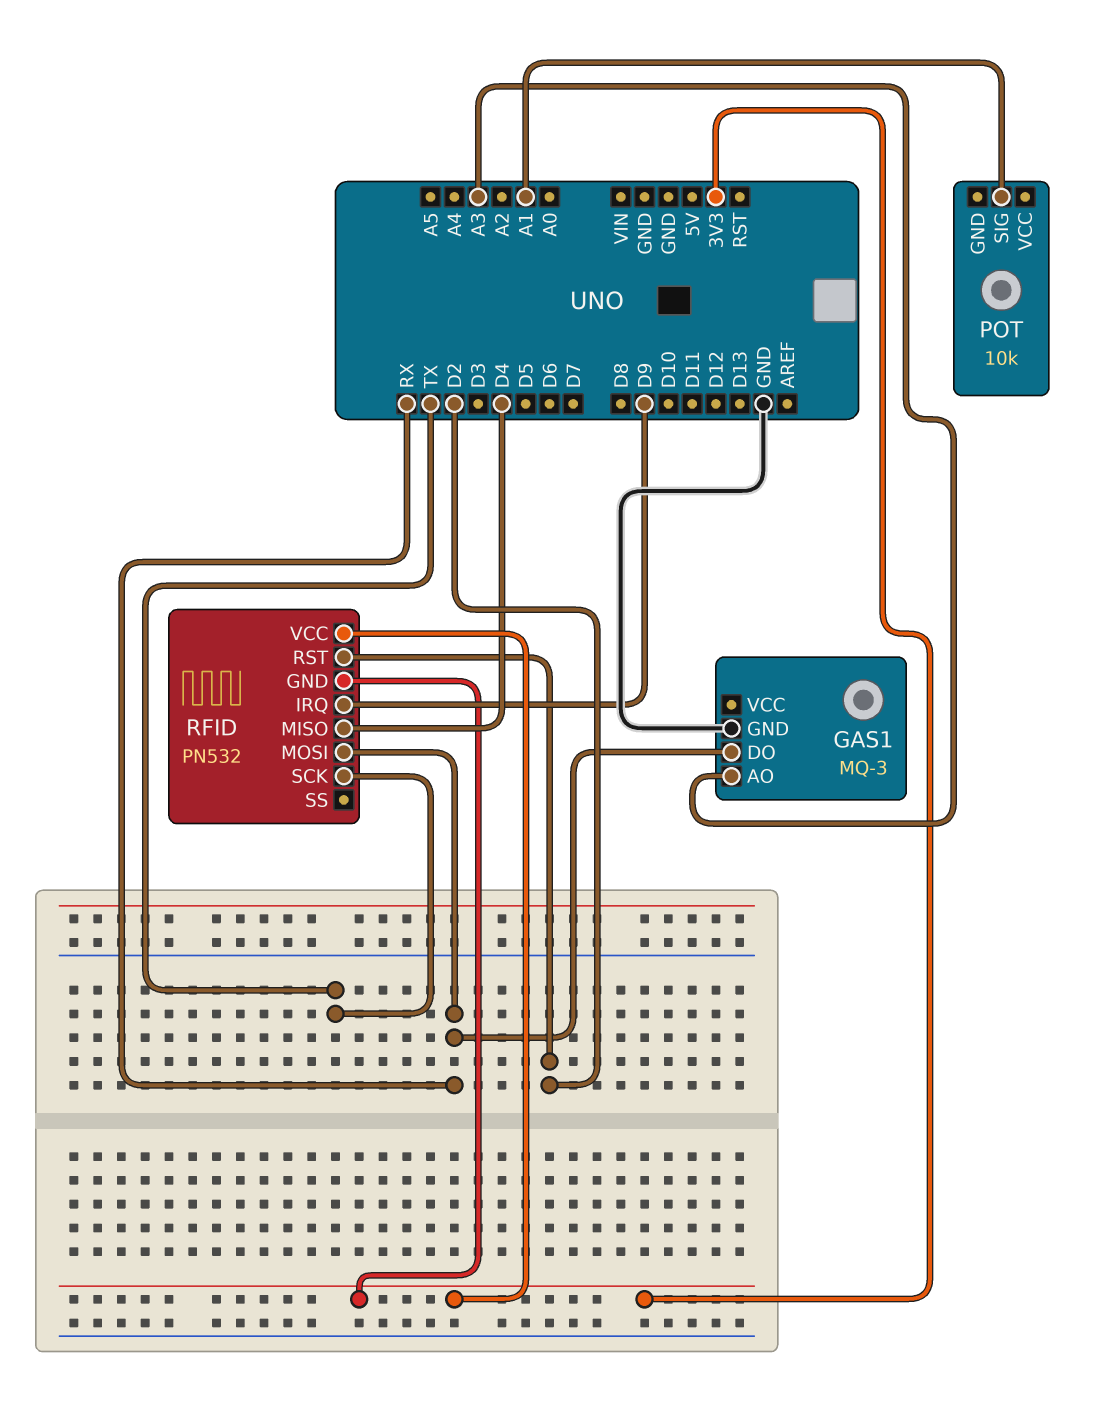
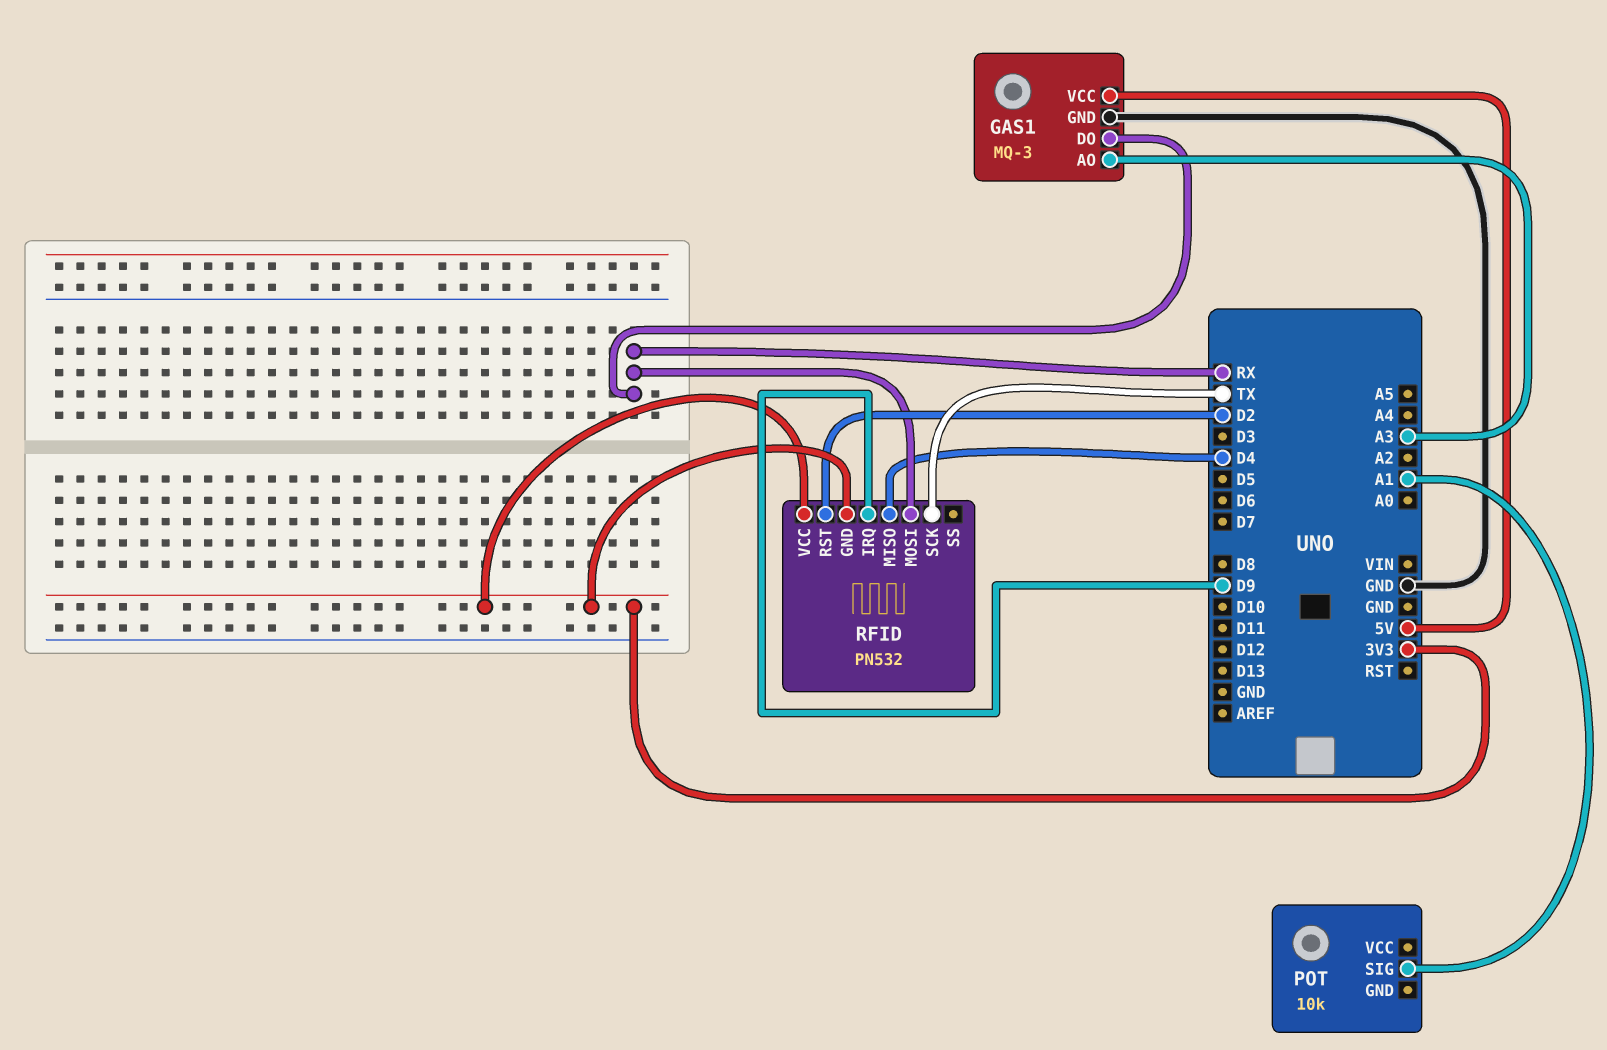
GAS1 pin VCC: none -> 5V

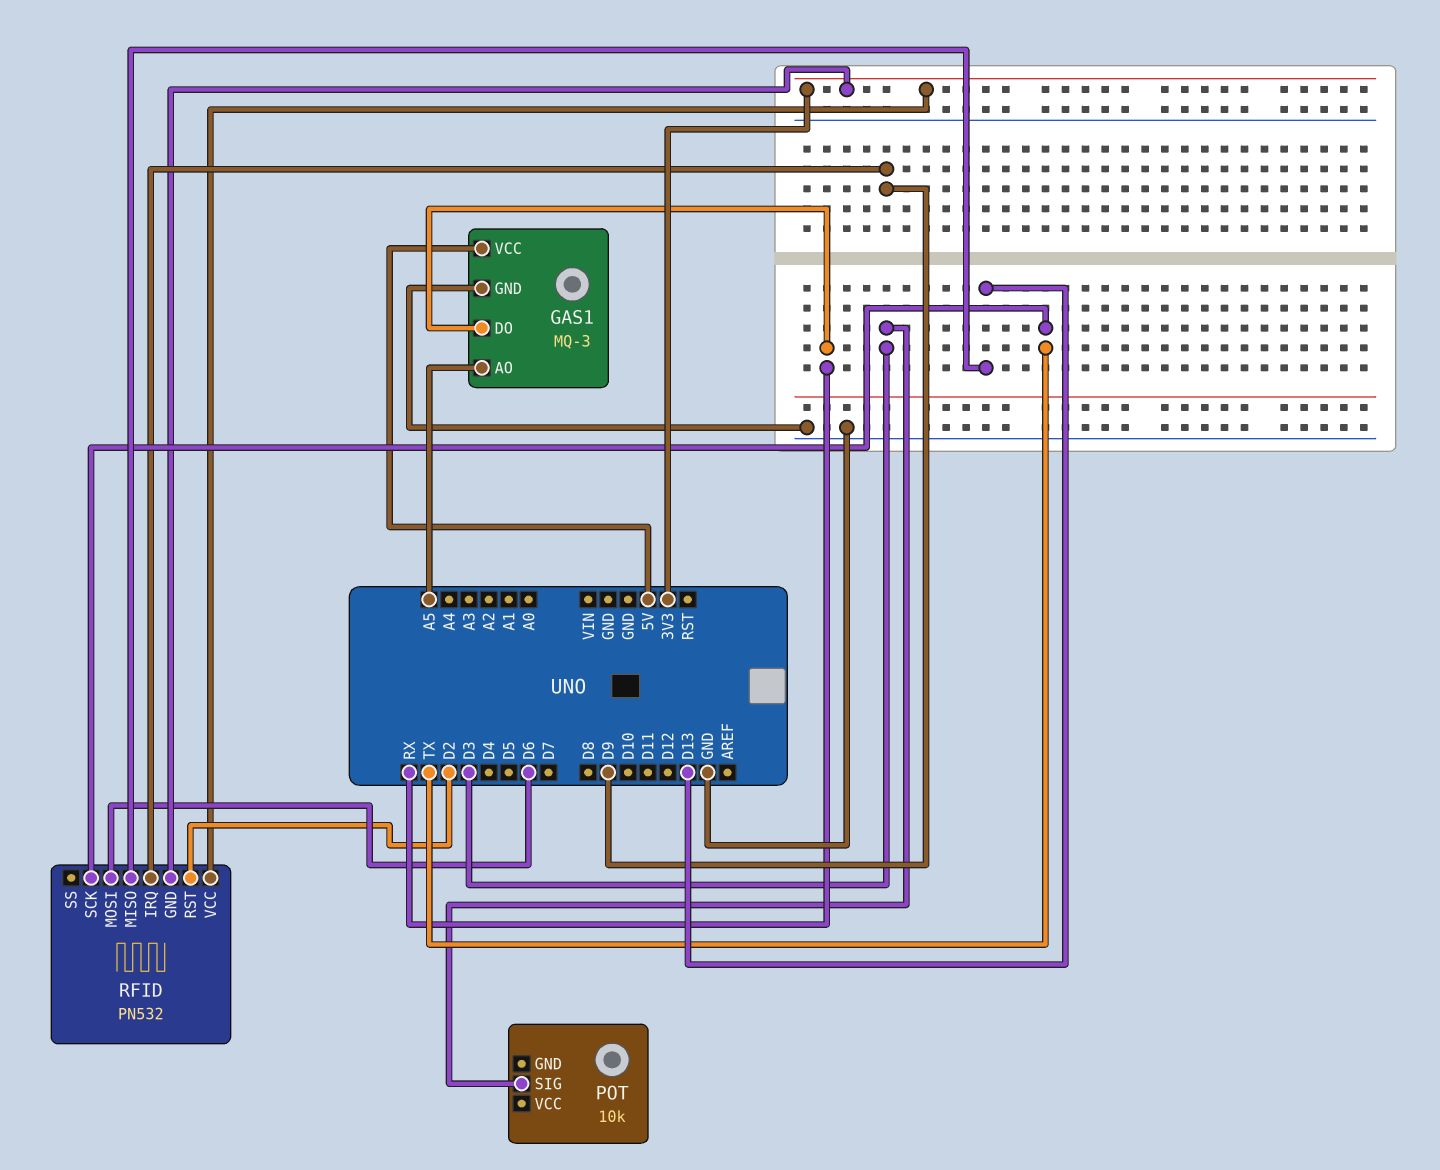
GAS1 pin AO: A3 -> A5
POT pin SIG: A1 -> D3
RFID pin MISO: D4 -> D13
RFID pin MOSI: RX -> D6

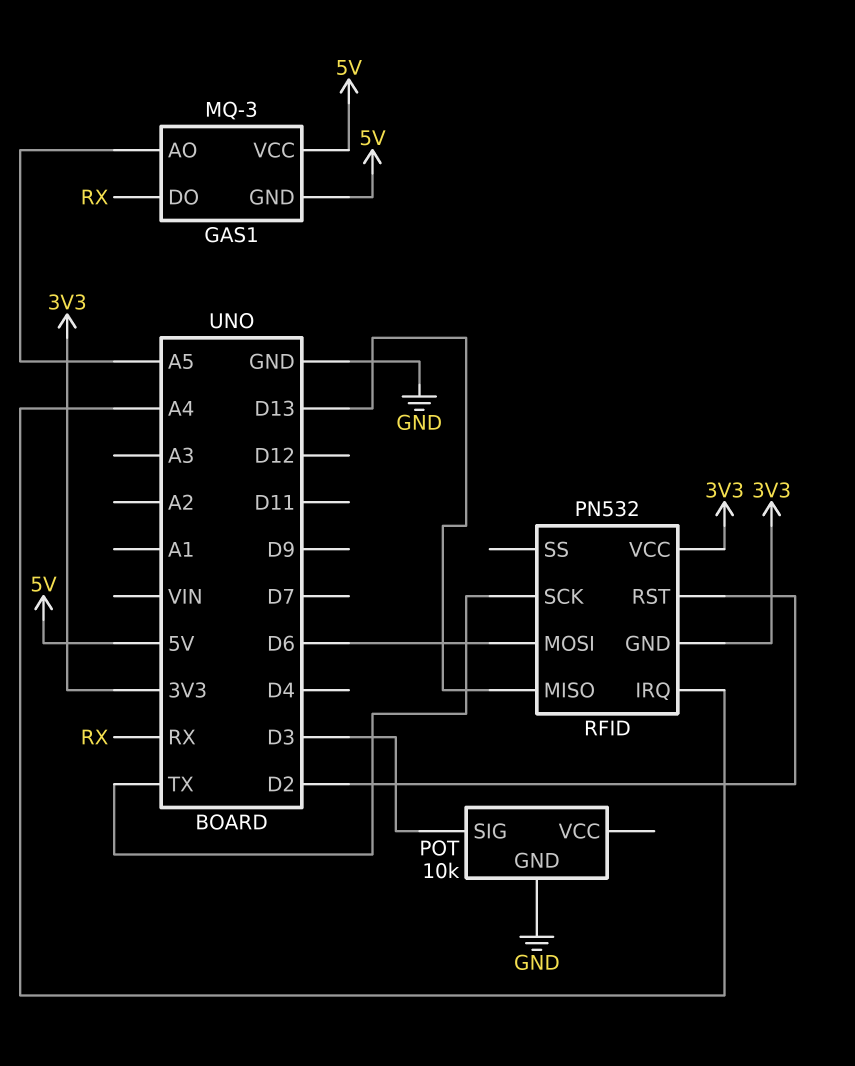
GAS1 pin GND: GND -> 5V
POT pin GND: none -> GND
RFID pin IRQ: D9 -> A4

